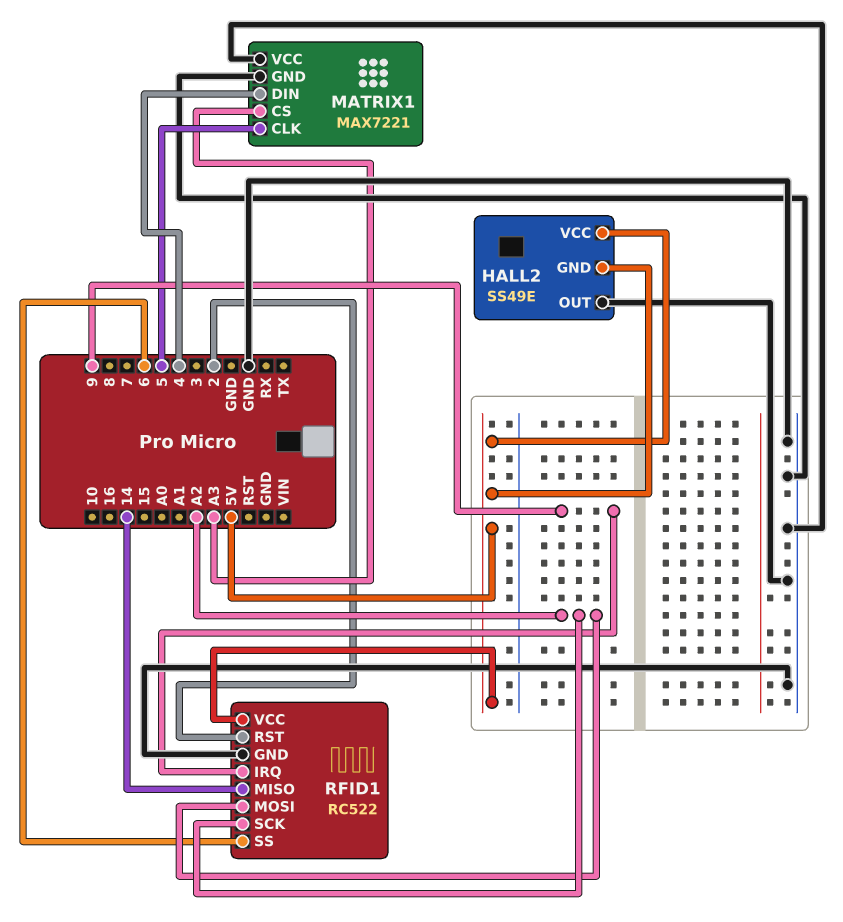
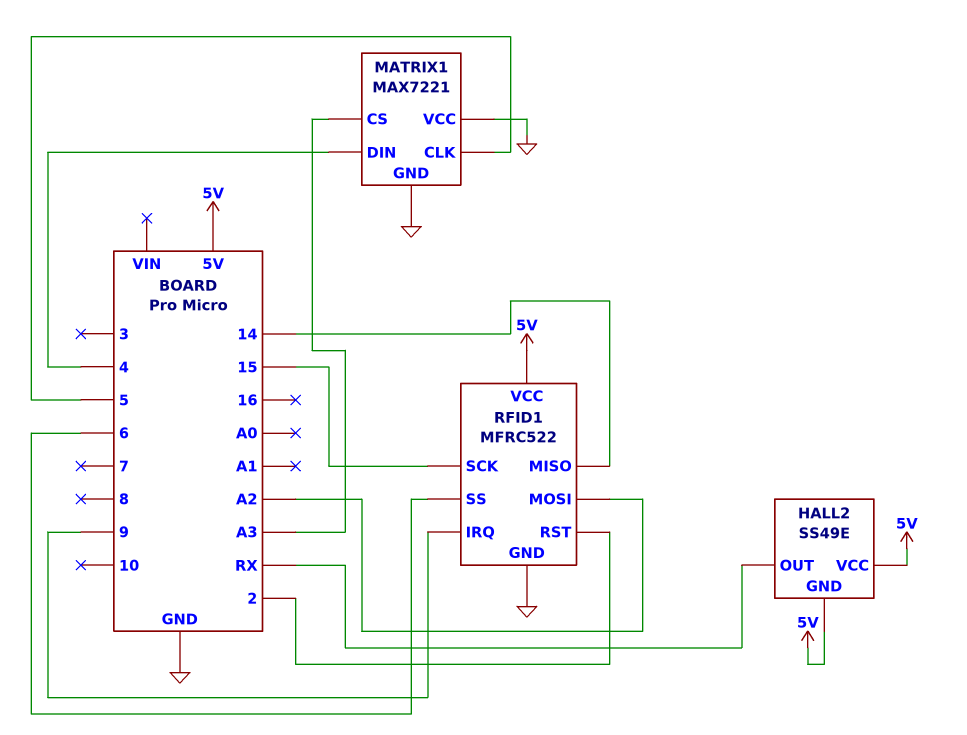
HALL2 pin OUT: GND -> RX
RFID1: RC522 -> MFRC522
RFID1 pin SCK: A2 -> 15

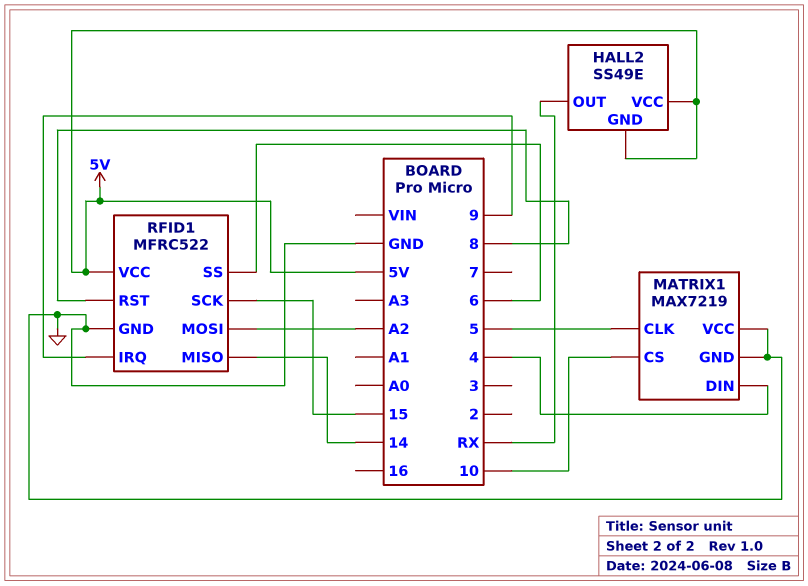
MATRIX1: MAX7221 -> MAX7219
MATRIX1 pin CS: A3 -> 10
RFID1 pin RST: 2 -> 8

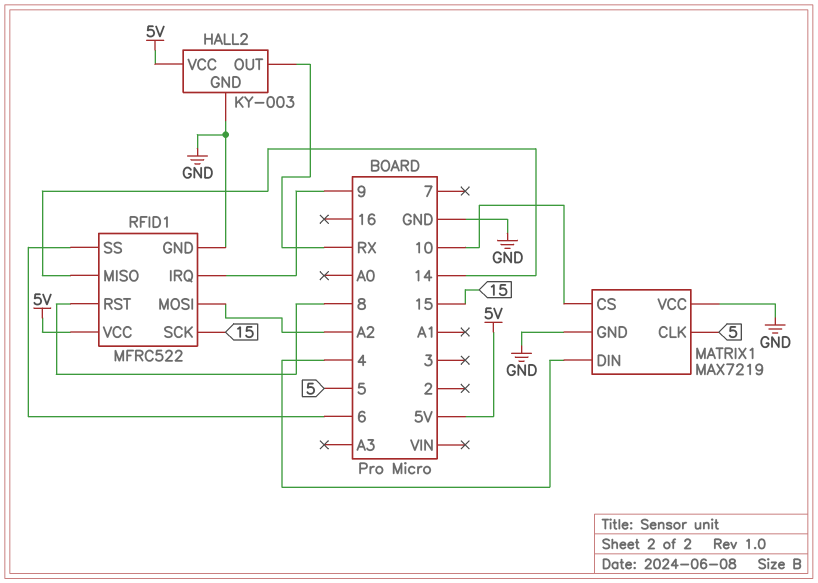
HALL2: SS49E -> KY-003
HALL2 pin GND: 5V -> GND

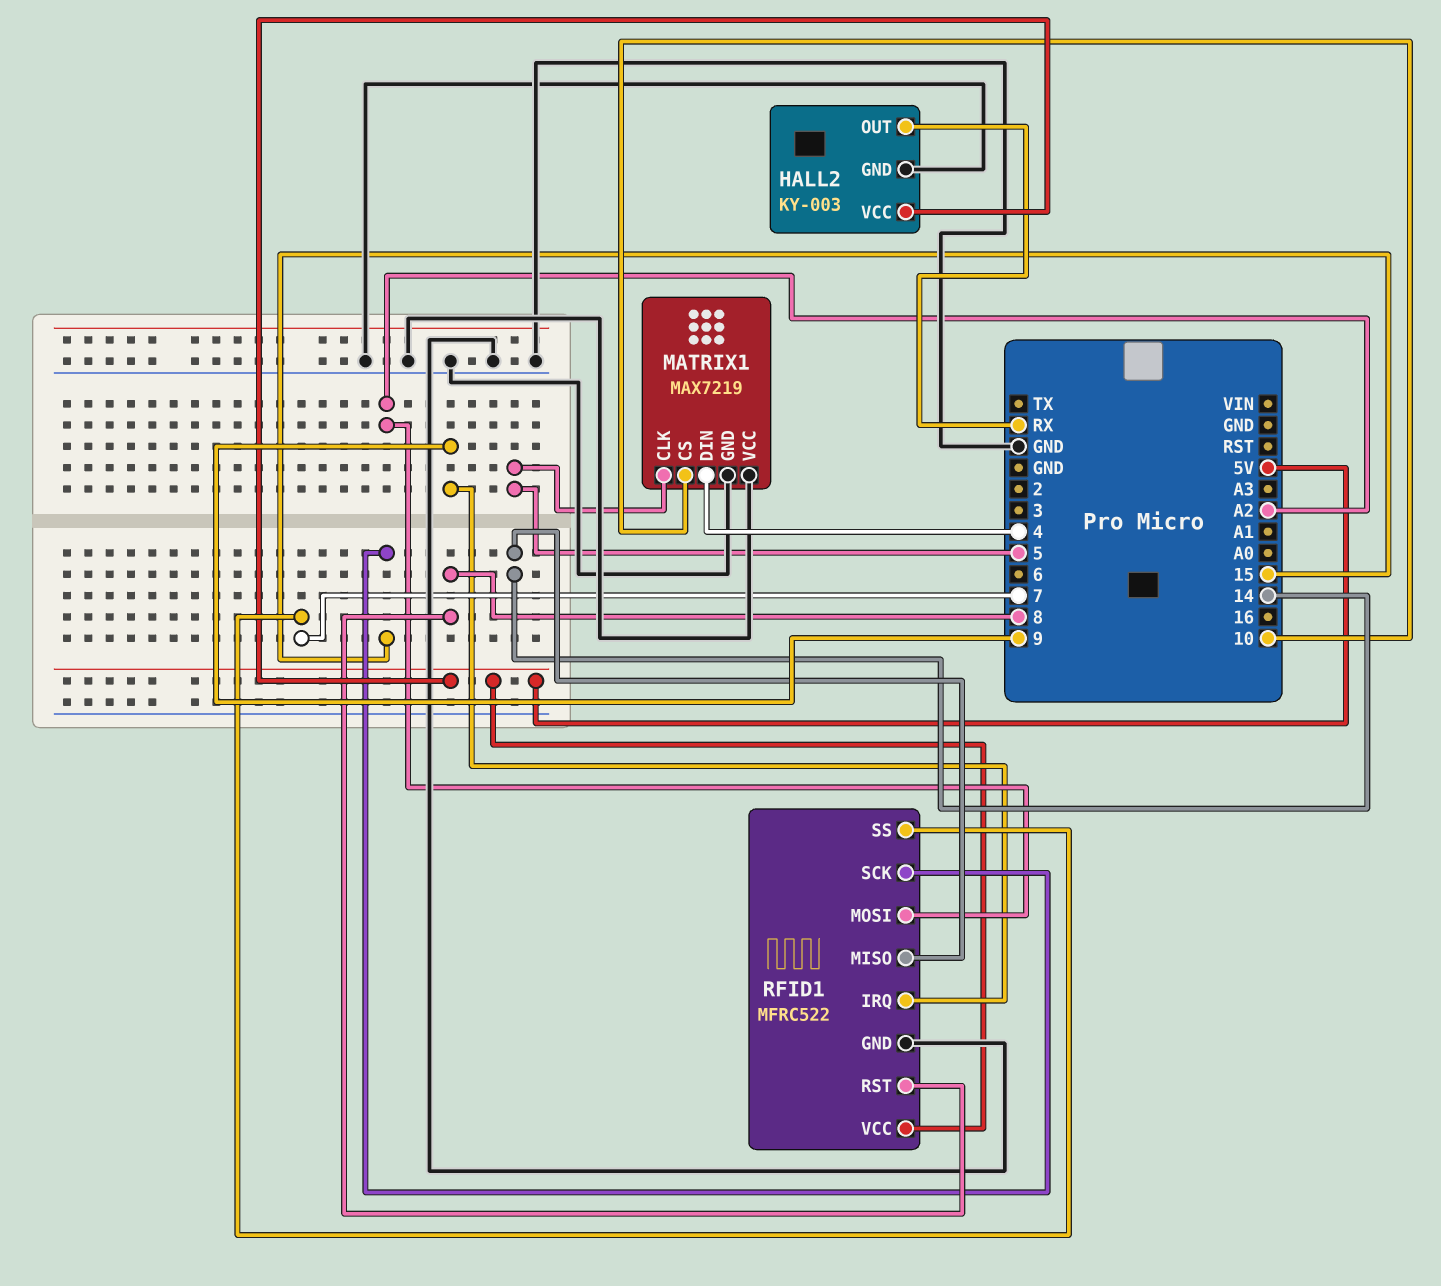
RFID1 pin SS: 6 -> 7

